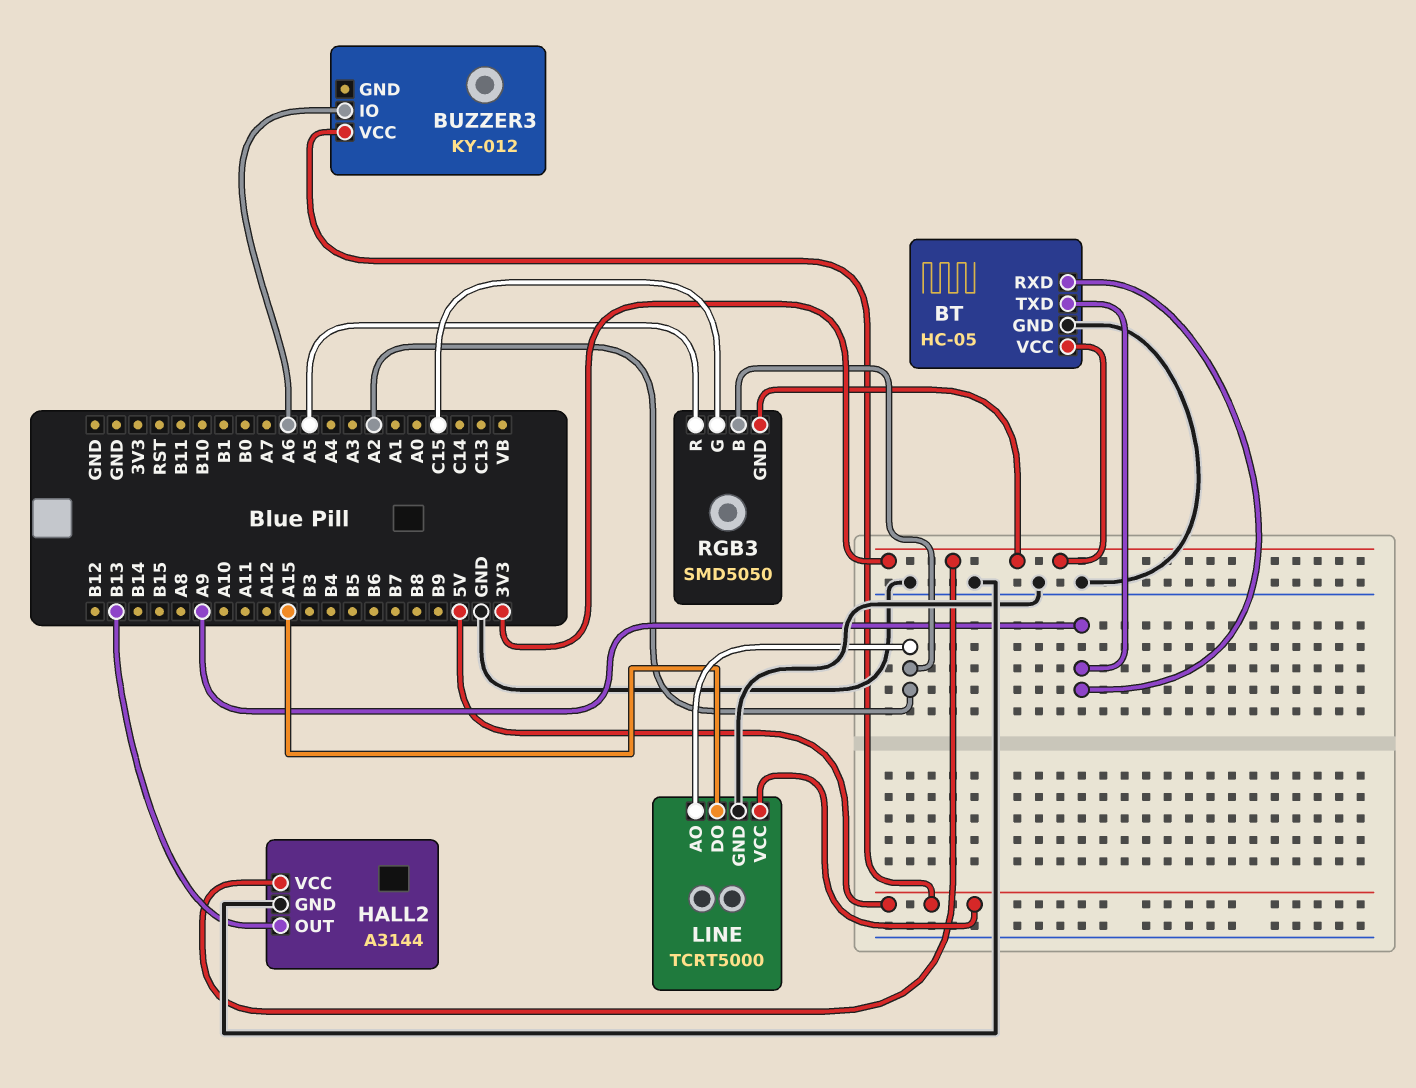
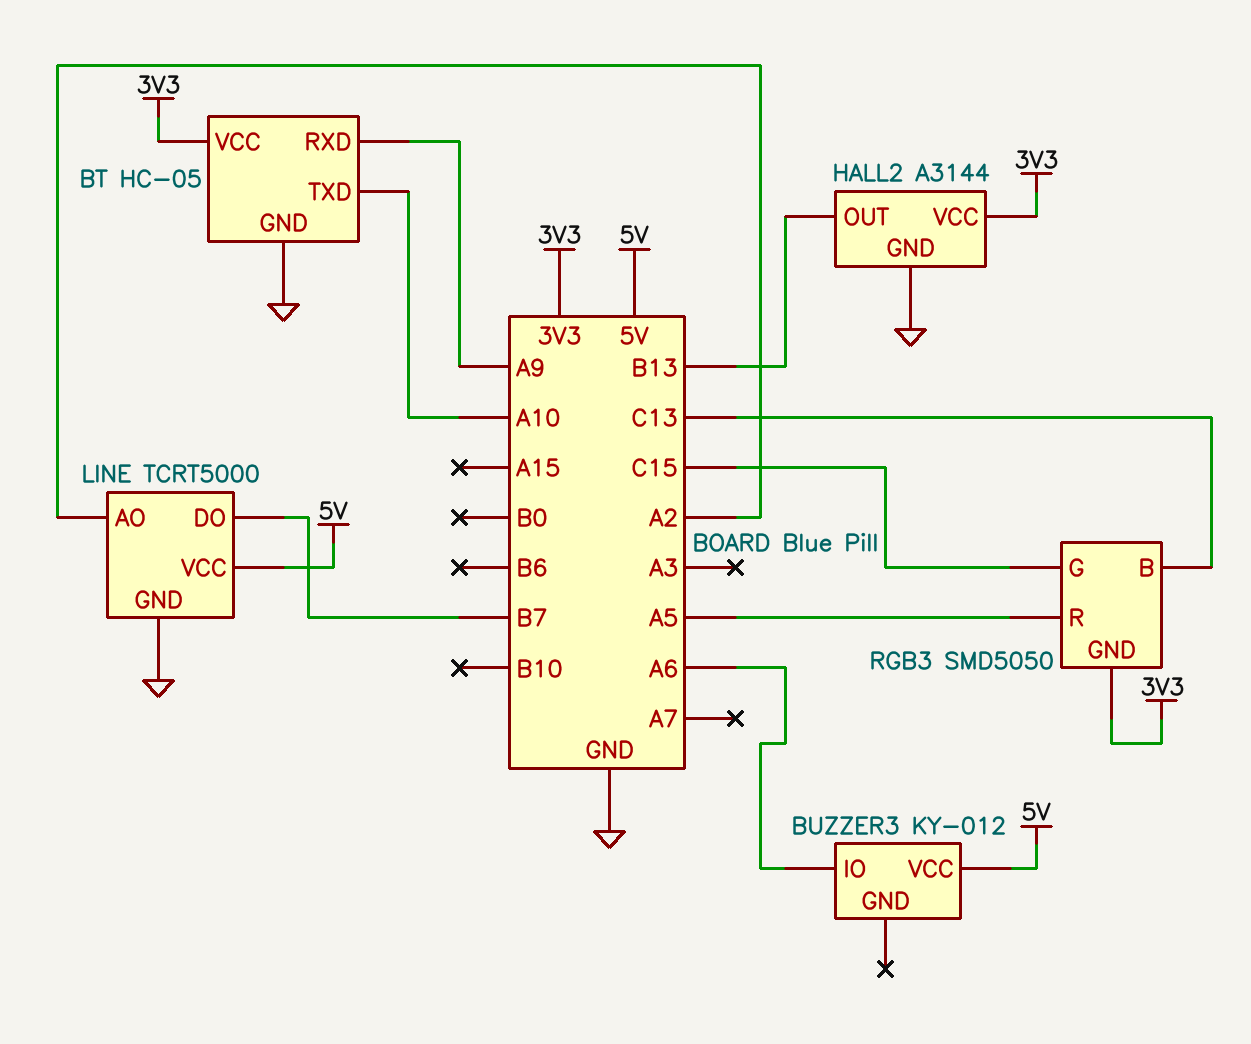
BT pin TXD: A9 -> A10
LINE pin DO: A15 -> B7
RGB3 pin B: A2 -> C13

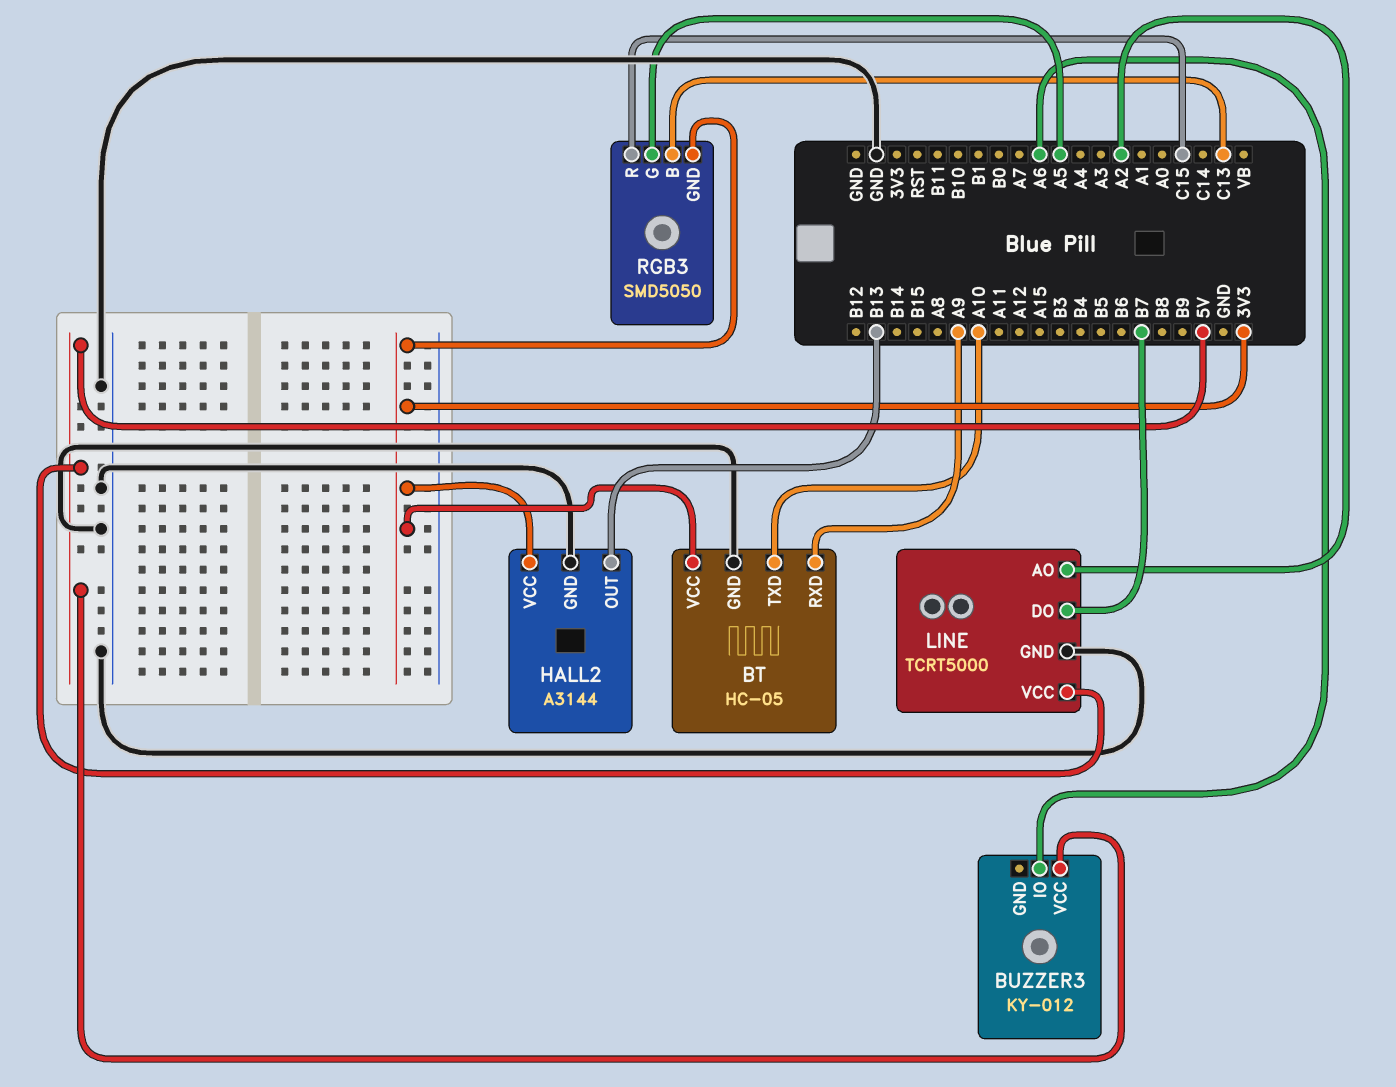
RGB3 pin G: C15 -> A5
RGB3 pin R: A5 -> C15

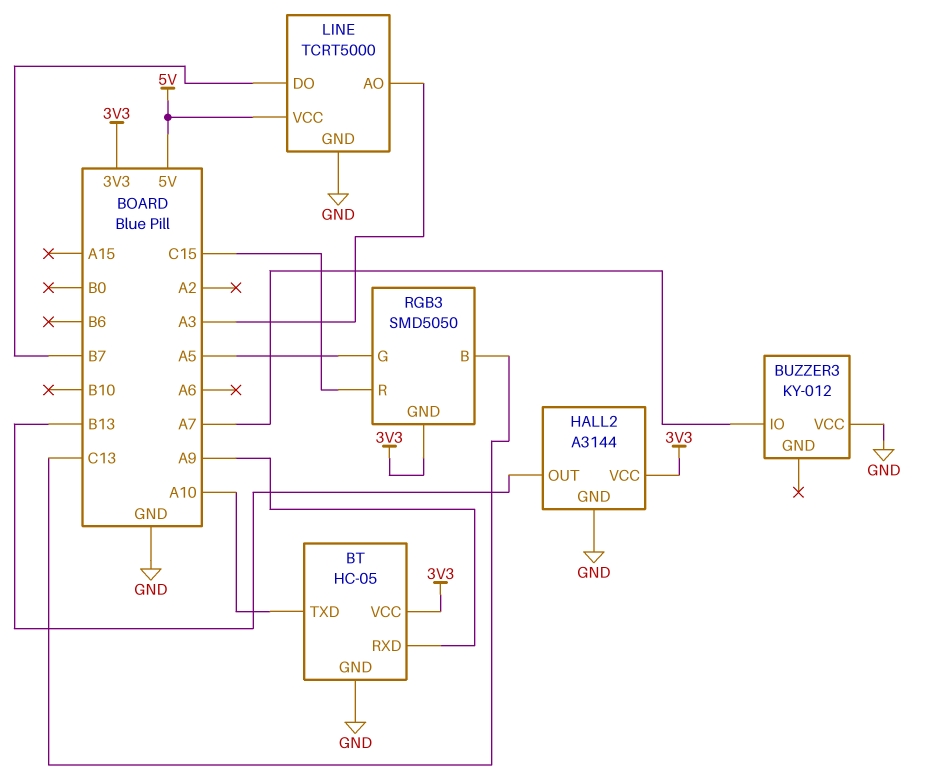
BUZZER3 pin IO: A6 -> A7
BUZZER3 pin VCC: 5V -> GND
LINE pin AO: A2 -> A3

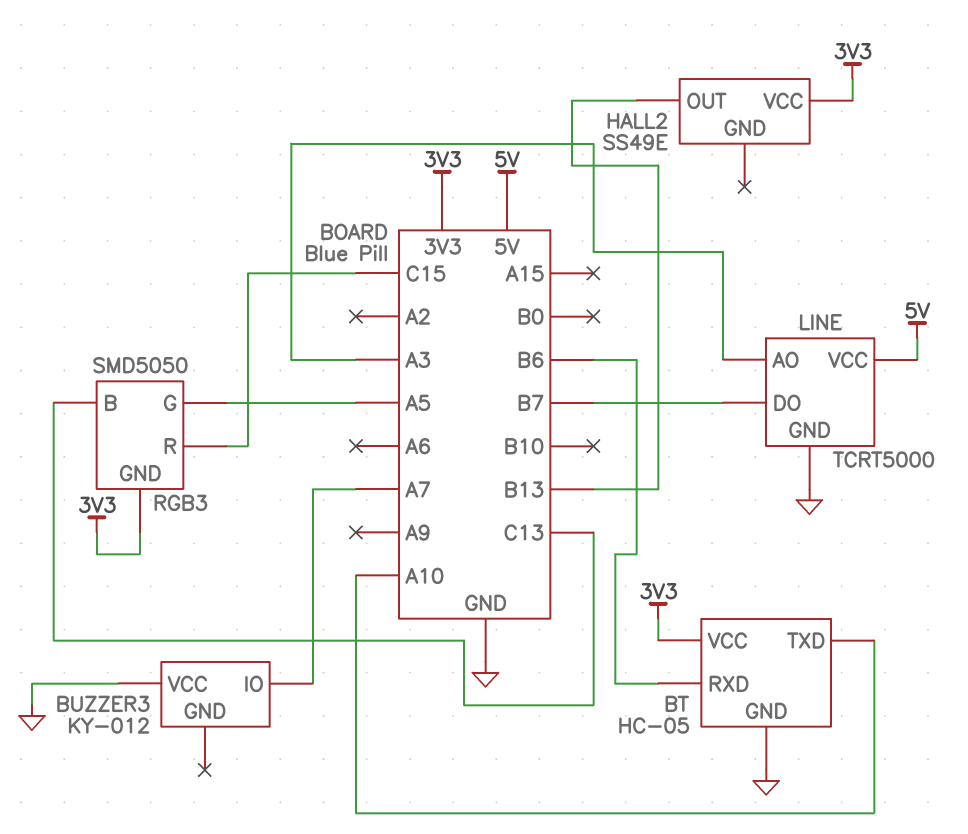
BT pin RXD: A9 -> B6
HALL2: A3144 -> SS49E
HALL2 pin GND: GND -> none

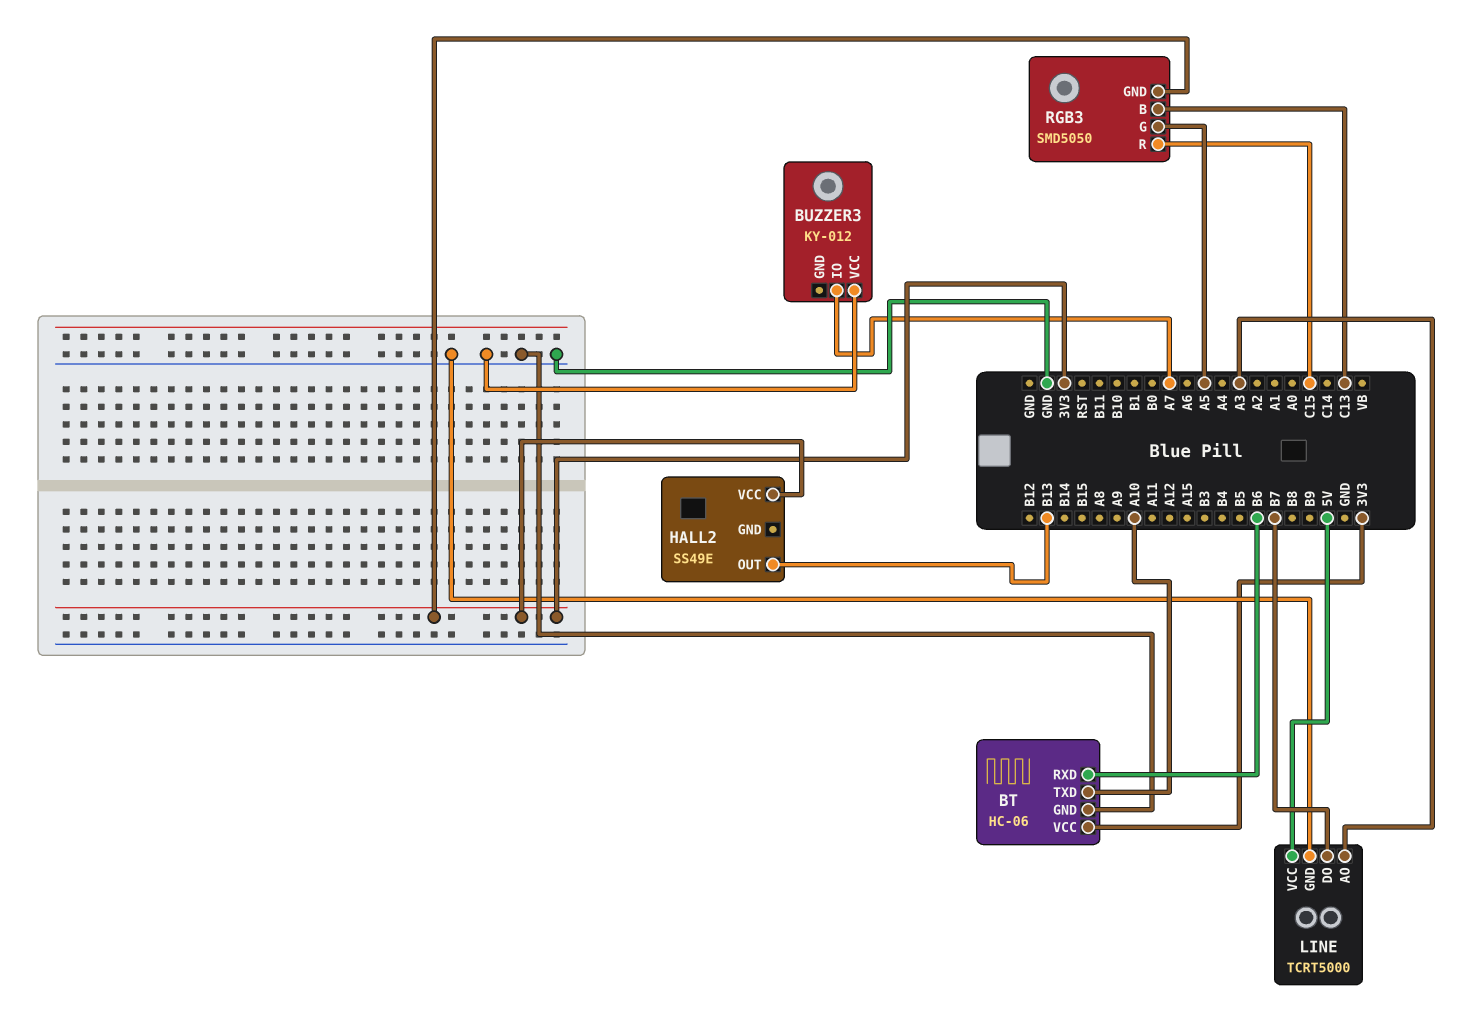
BT: HC-05 -> HC-06

